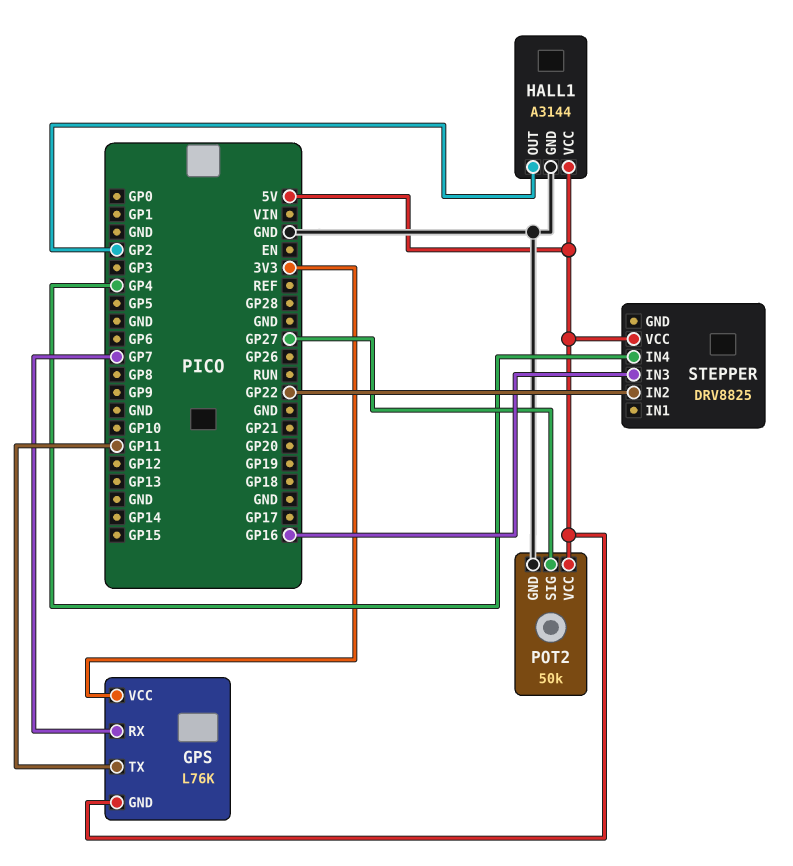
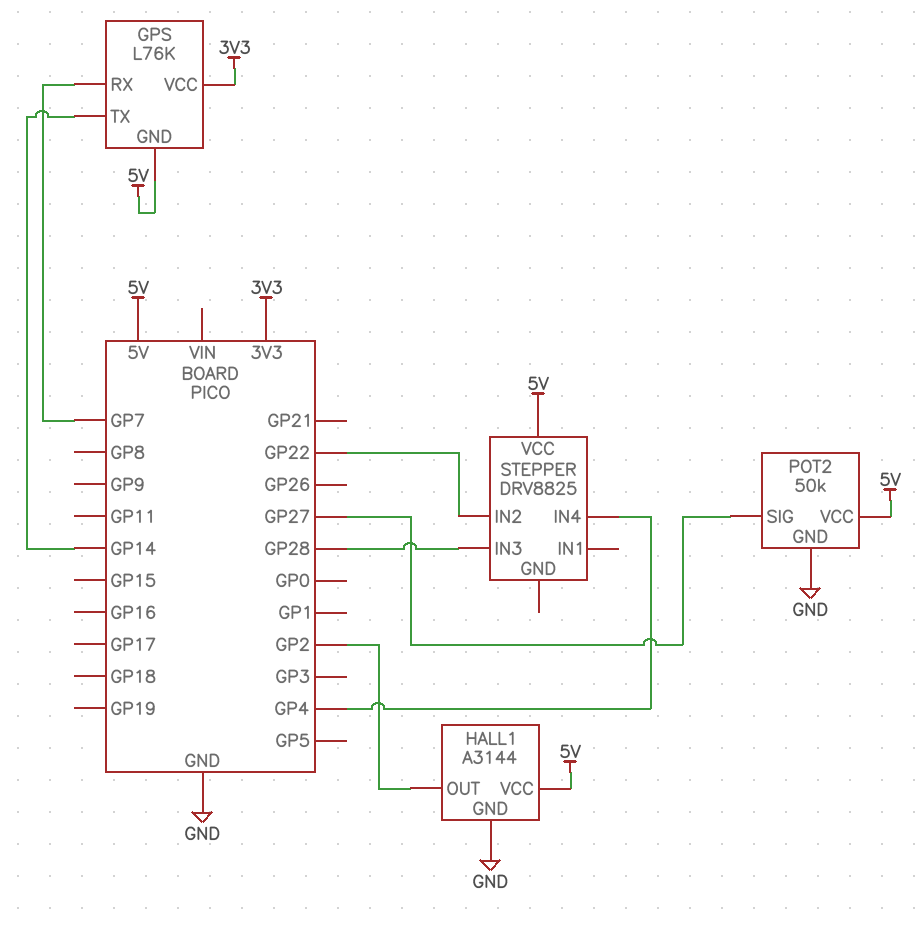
GPS pin TX: GP11 -> GP14
STEPPER pin IN3: GP16 -> GP28

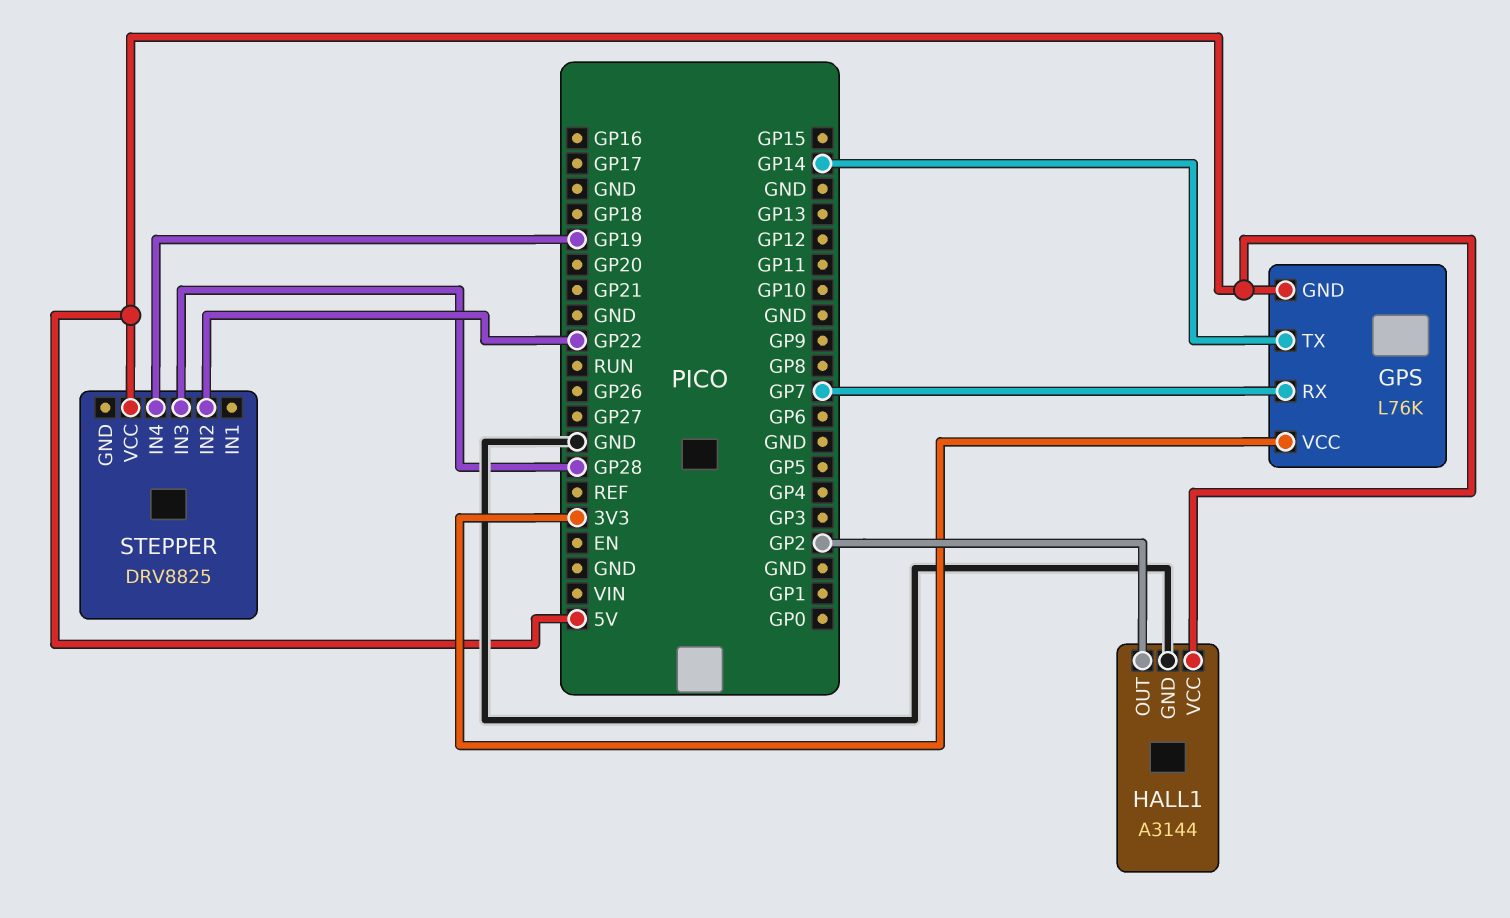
POT2: 50k -> none
POT2 pin GND: GND -> none
POT2 pin SIG: GP27 -> none
POT2 pin VCC: 5V -> none
STEPPER pin IN4: GP4 -> GP19

